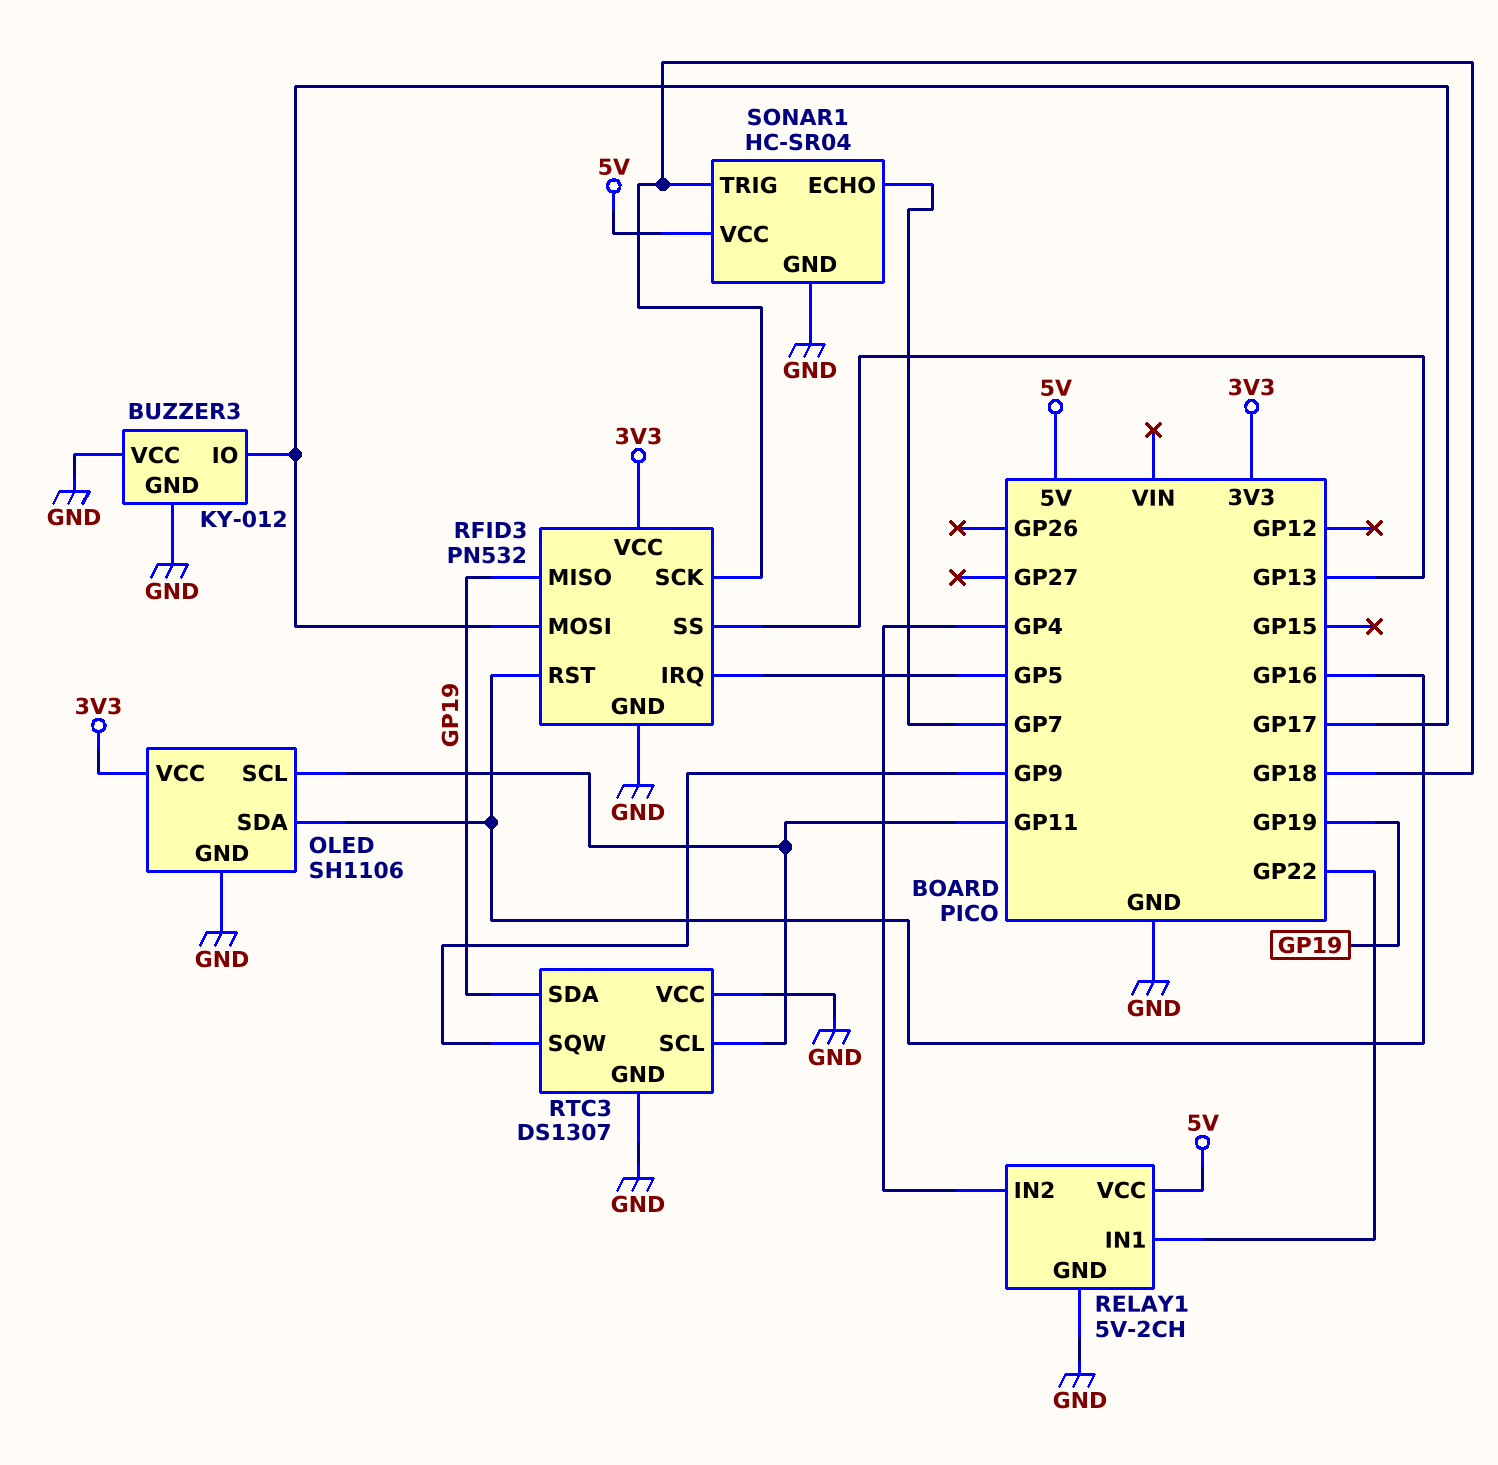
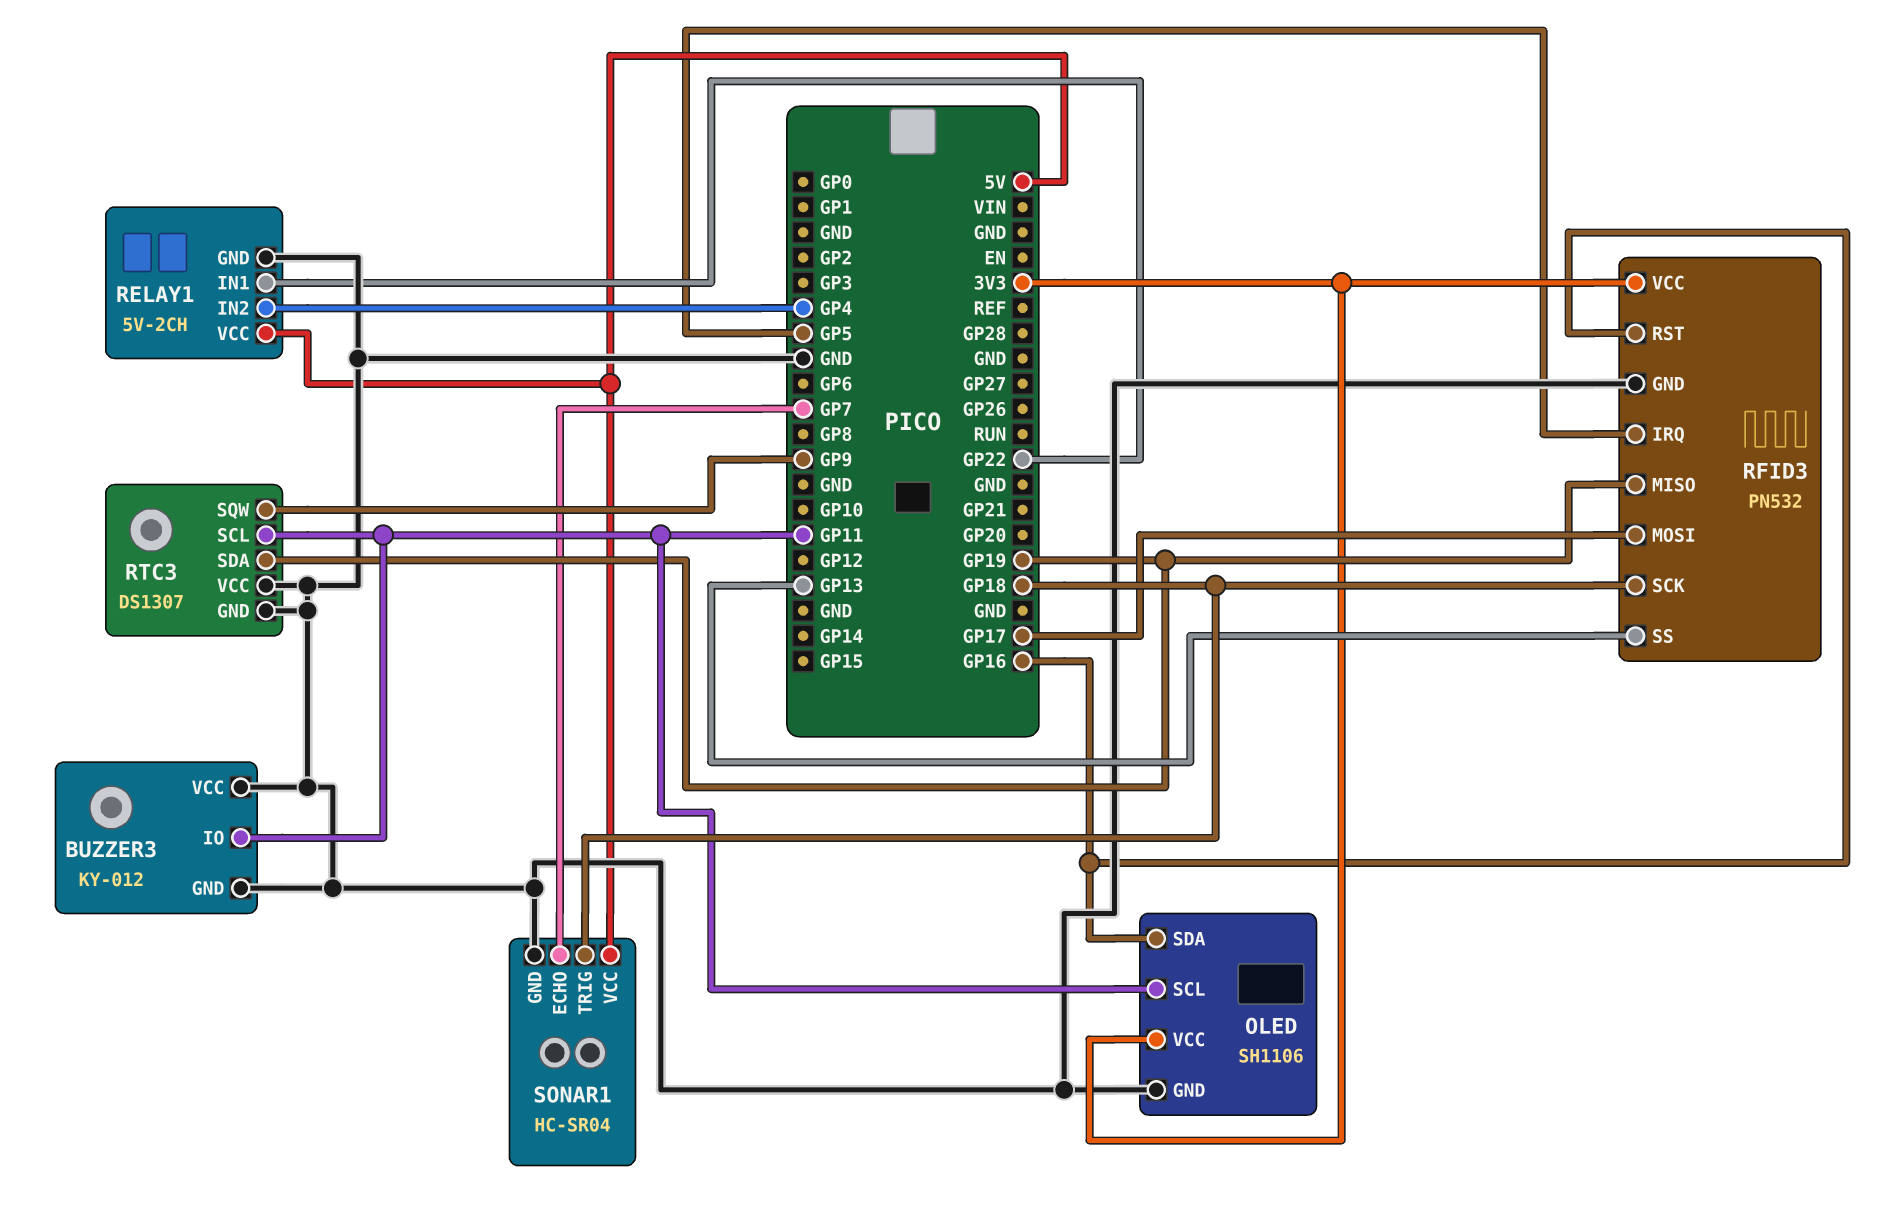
BUZZER3 pin IO: GP17 -> GP11

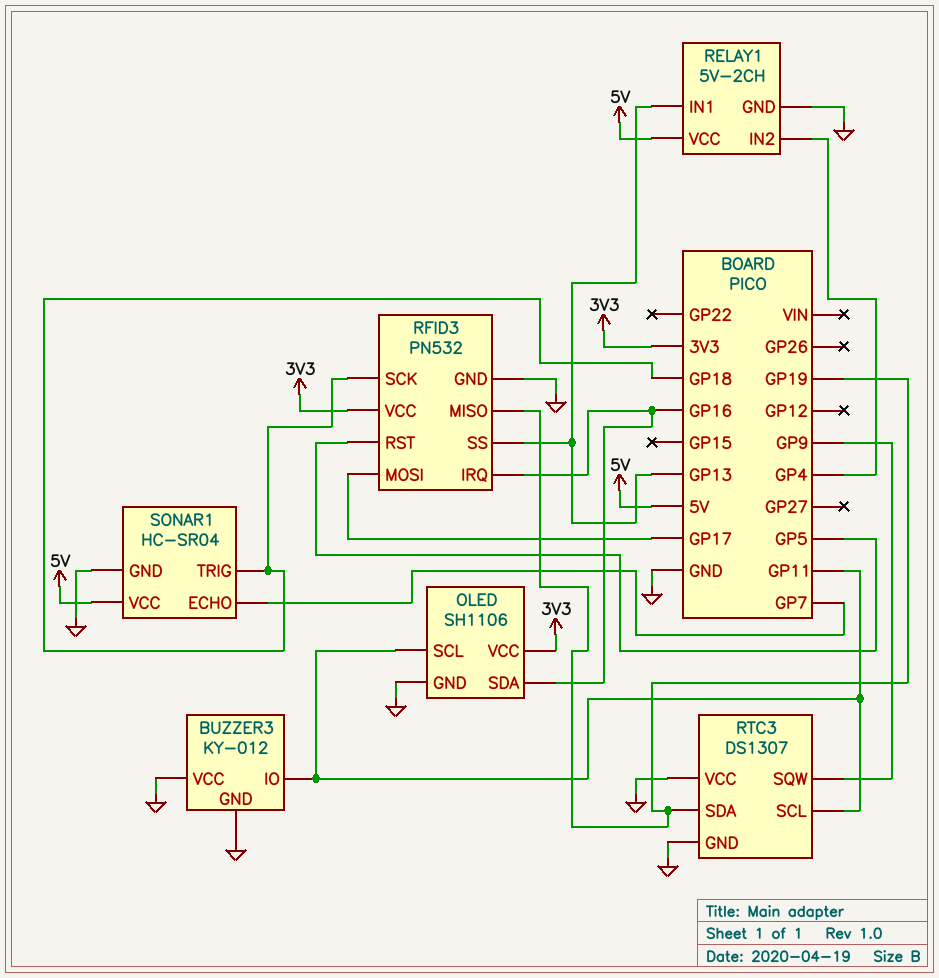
RELAY1 pin IN1: GP22 -> GP13
RFID3 pin IRQ: GP5 -> GP16
RFID3 pin RST: GP16 -> GP5

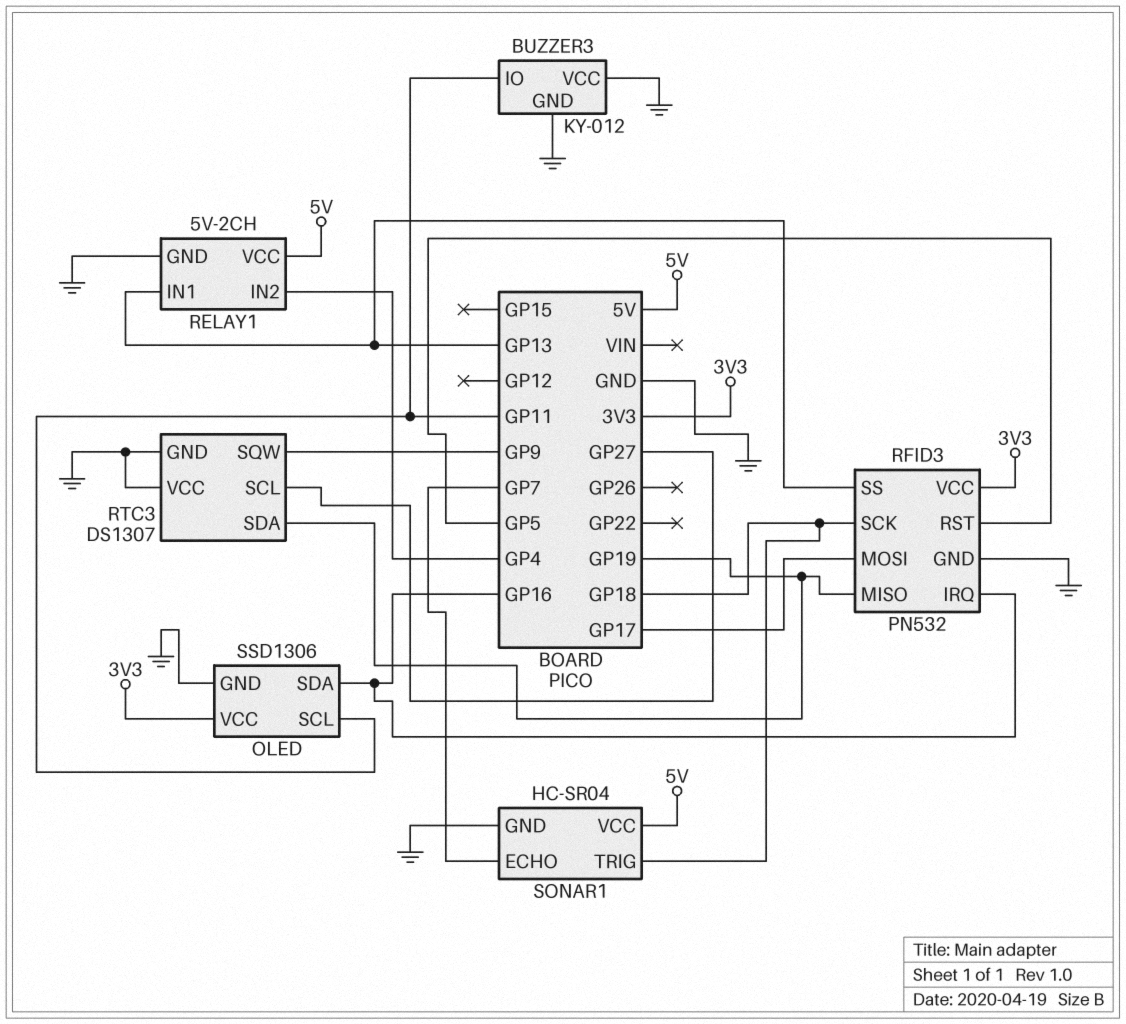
OLED: SH1106 -> SSD1306
RTC3 pin SCL: GP11 -> GP27

